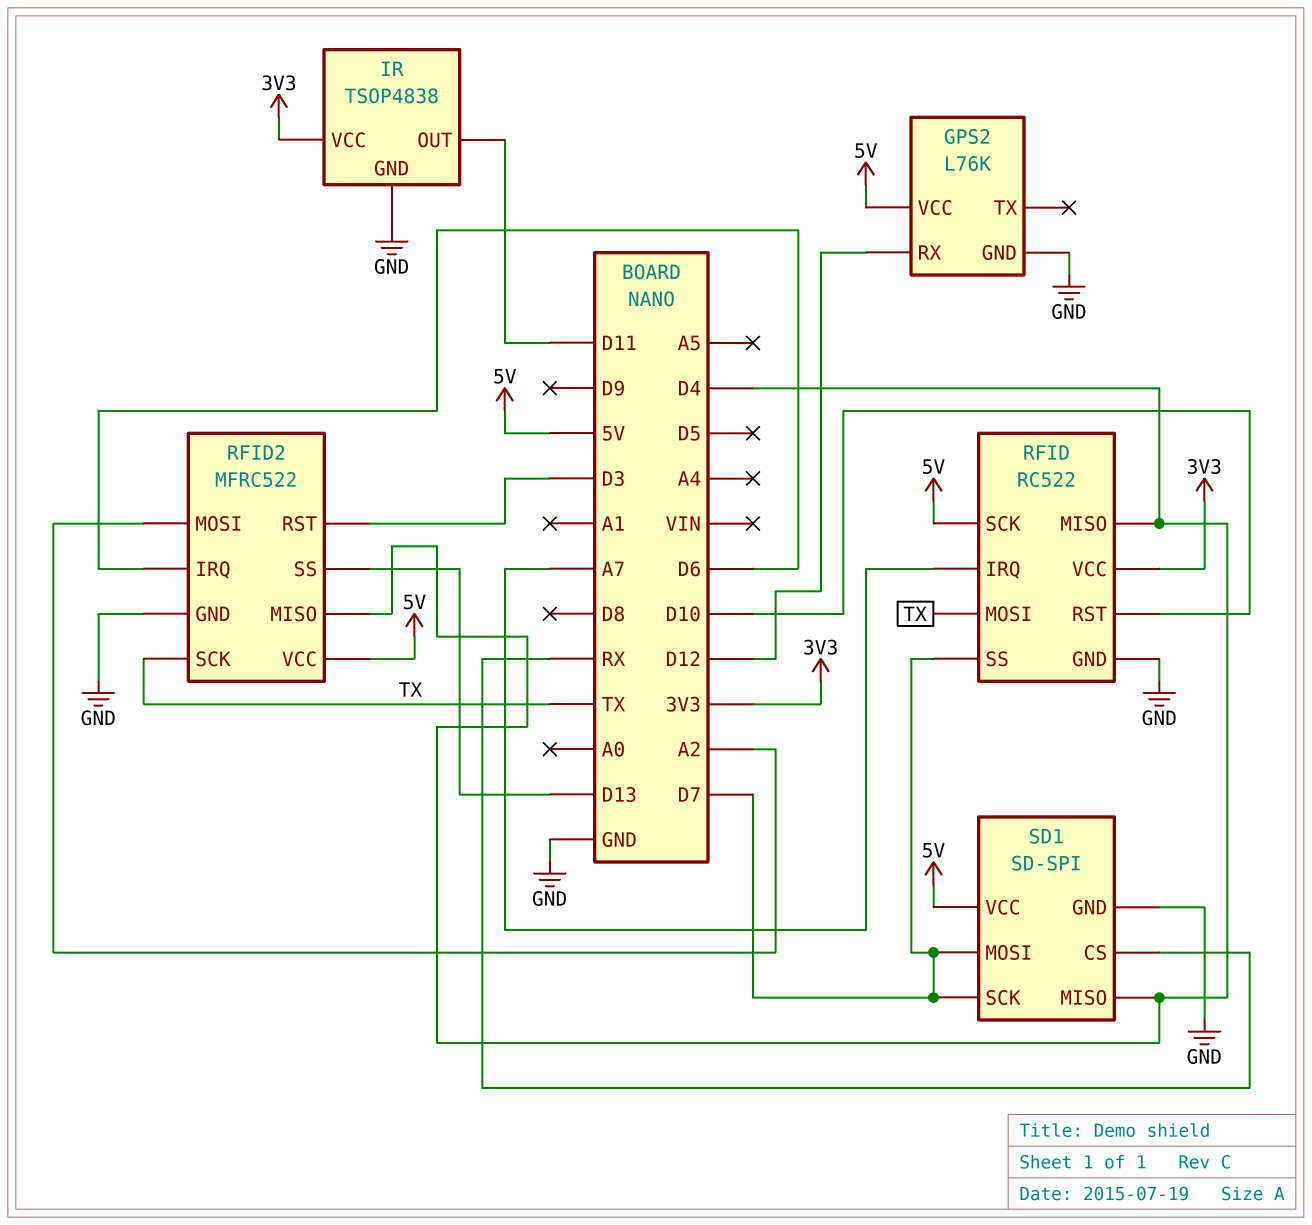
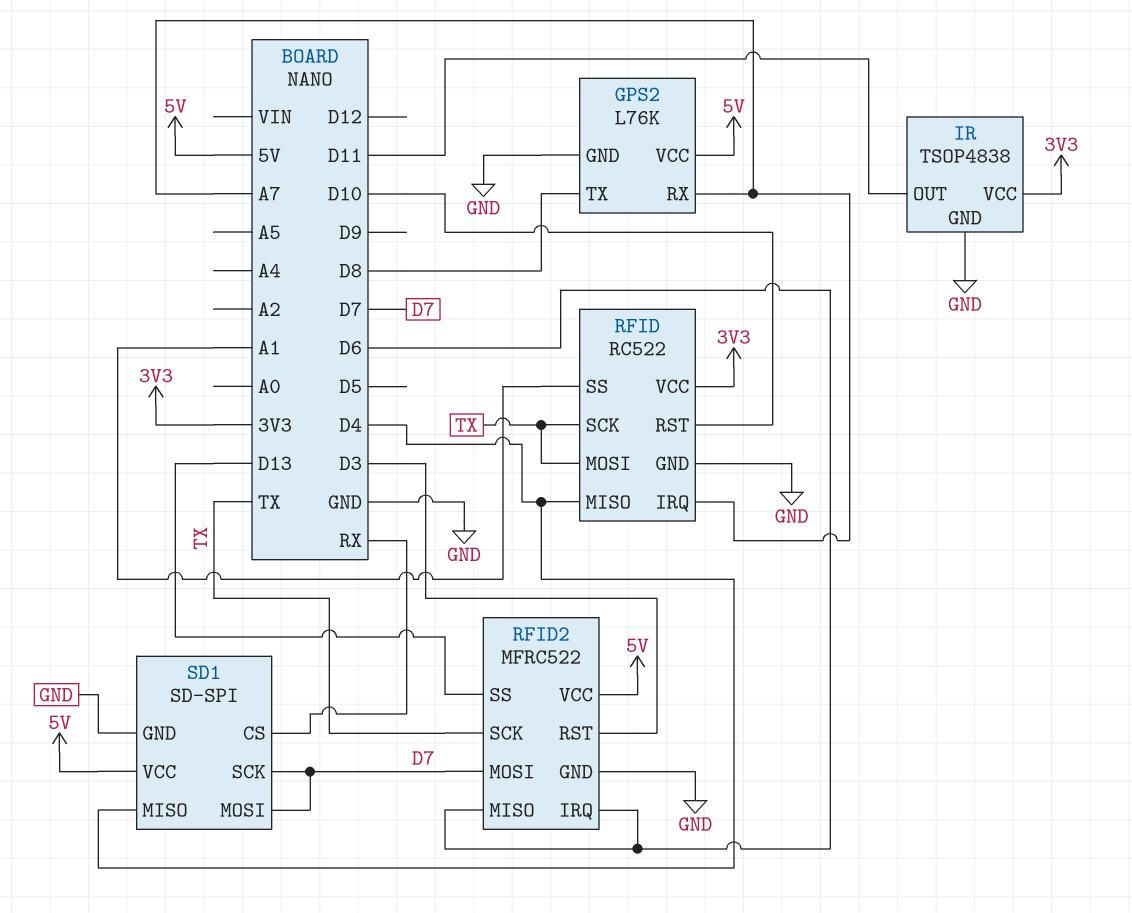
GPS2 pin RX: D12 -> A7
GPS2 pin TX: none -> D8
RFID pin SCK: 5V -> TX
RFID pin SS: D7 -> A1
RFID2 pin MISO: D4 -> D6
RFID2 pin MOSI: A2 -> D7

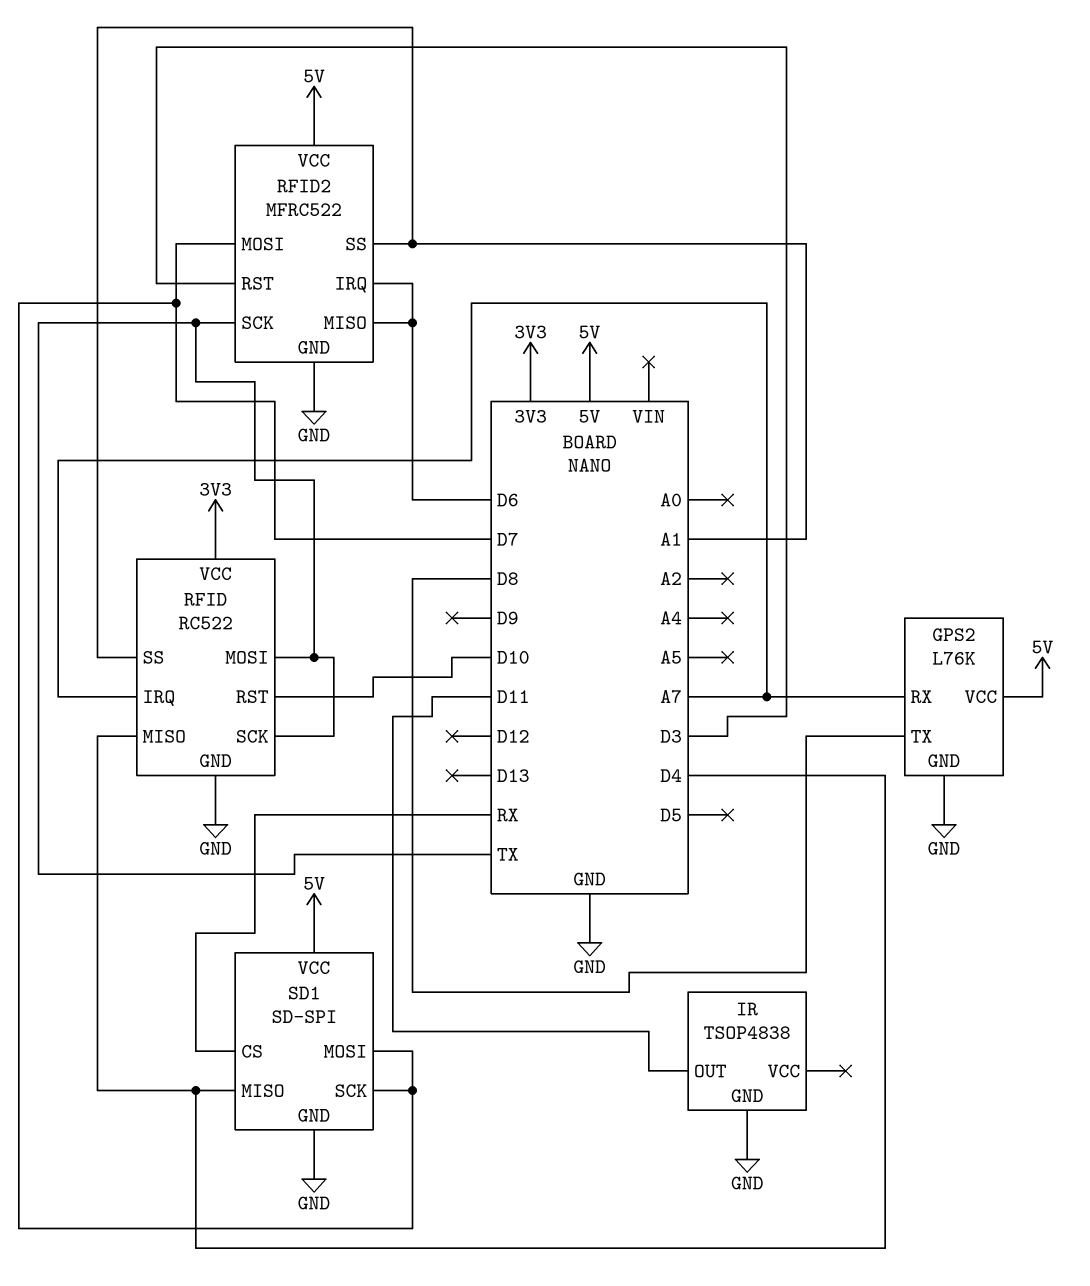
IR pin VCC: 3V3 -> none
RFID2 pin SS: D13 -> A1

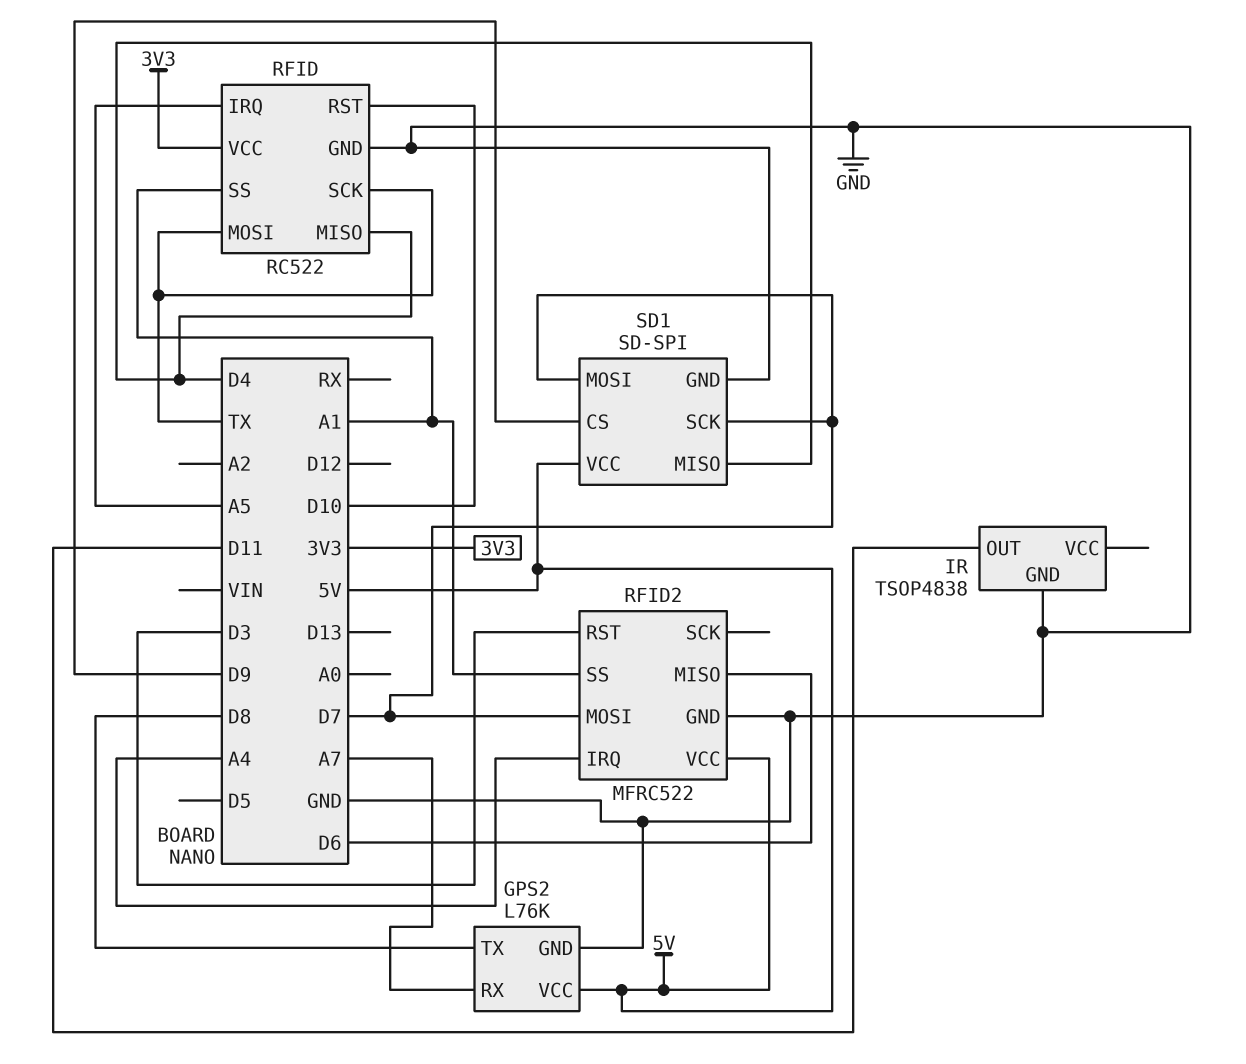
RFID pin IRQ: A7 -> A5
RFID2 pin IRQ: D6 -> A4
RFID2 pin SCK: TX -> none
SD1 pin CS: RX -> D9

